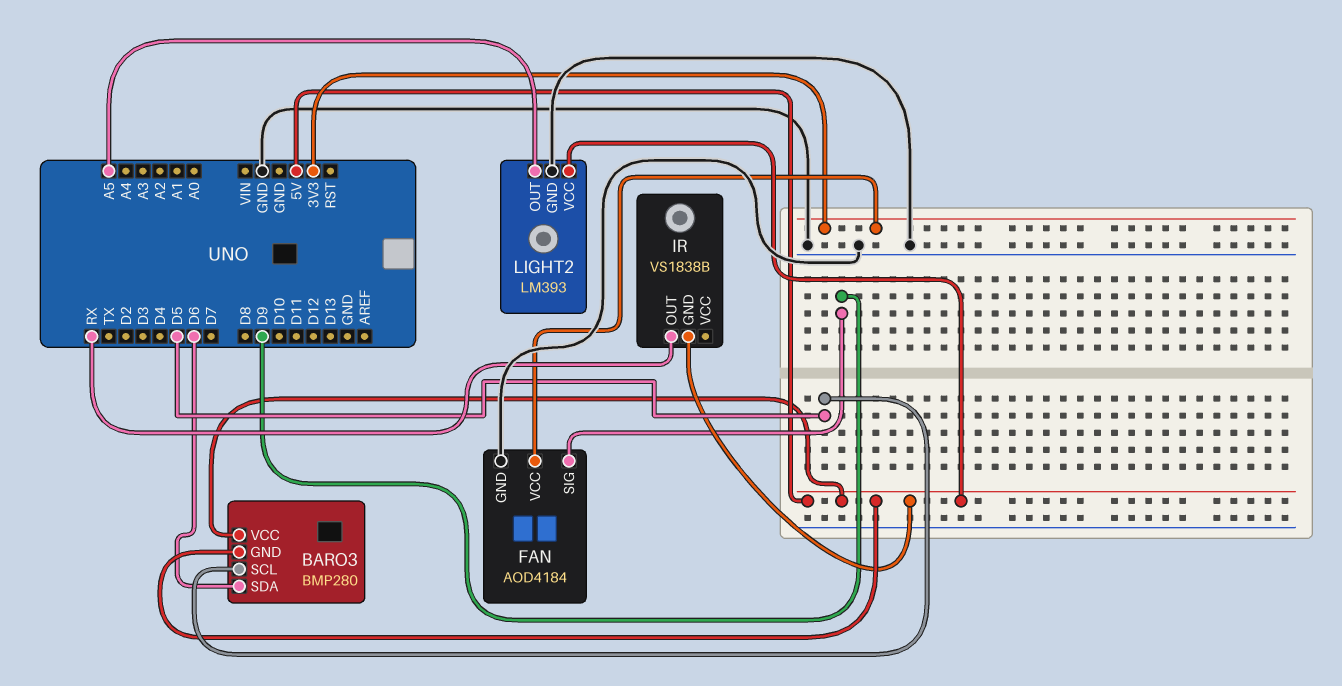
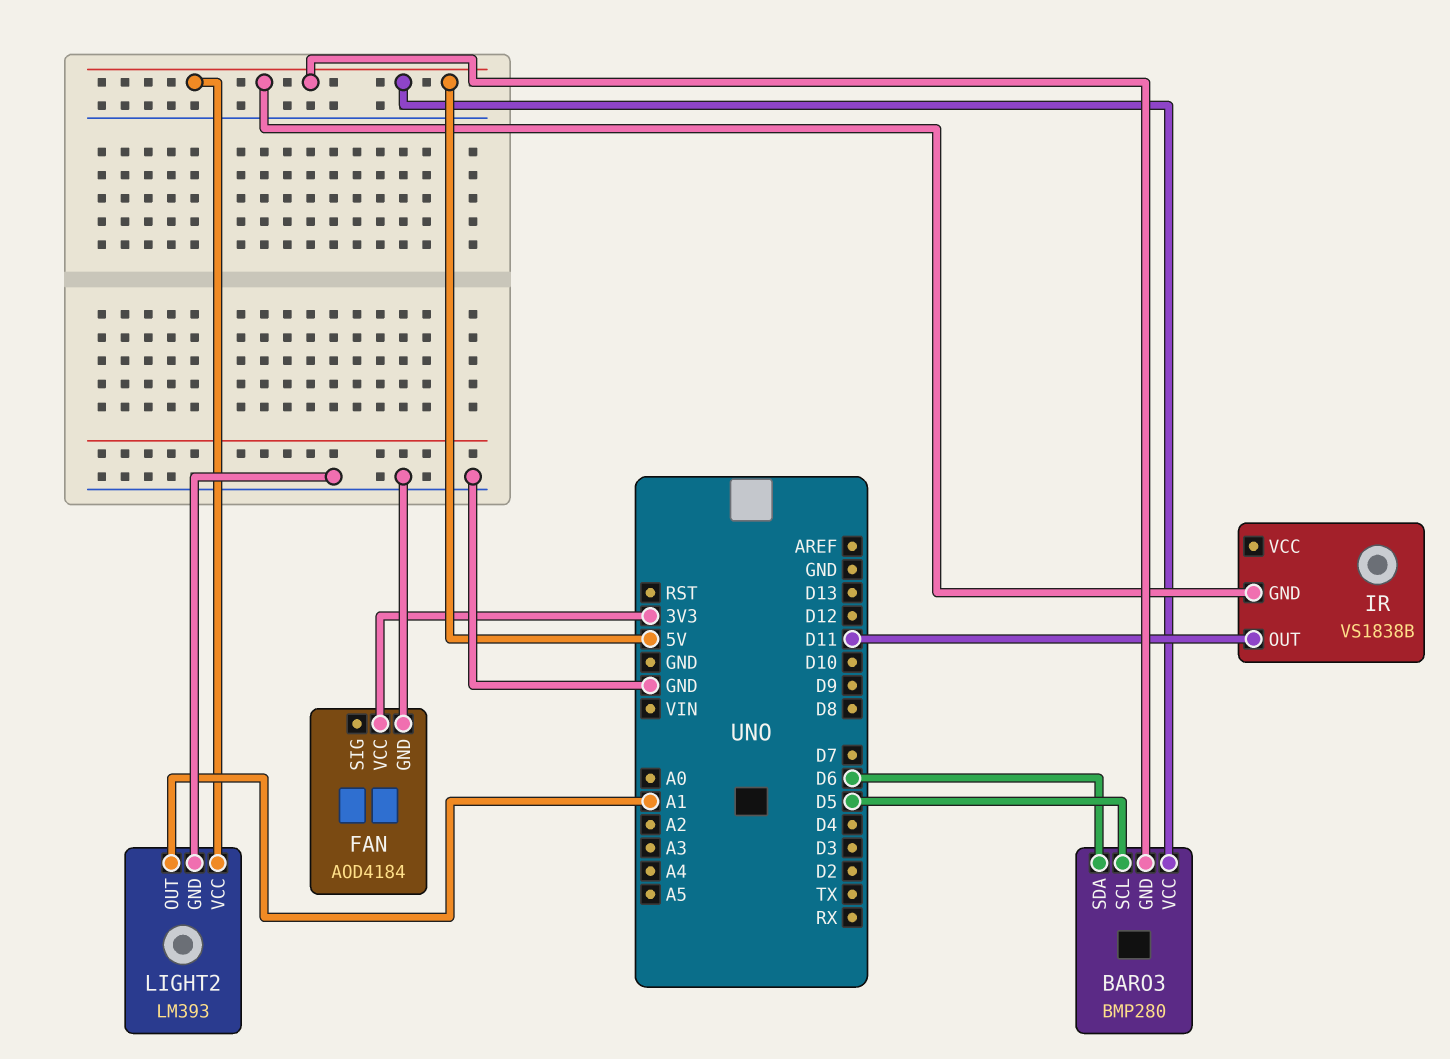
FAN pin SIG: D9 -> none
IR pin OUT: RX -> D11
LIGHT2 pin OUT: A5 -> A1

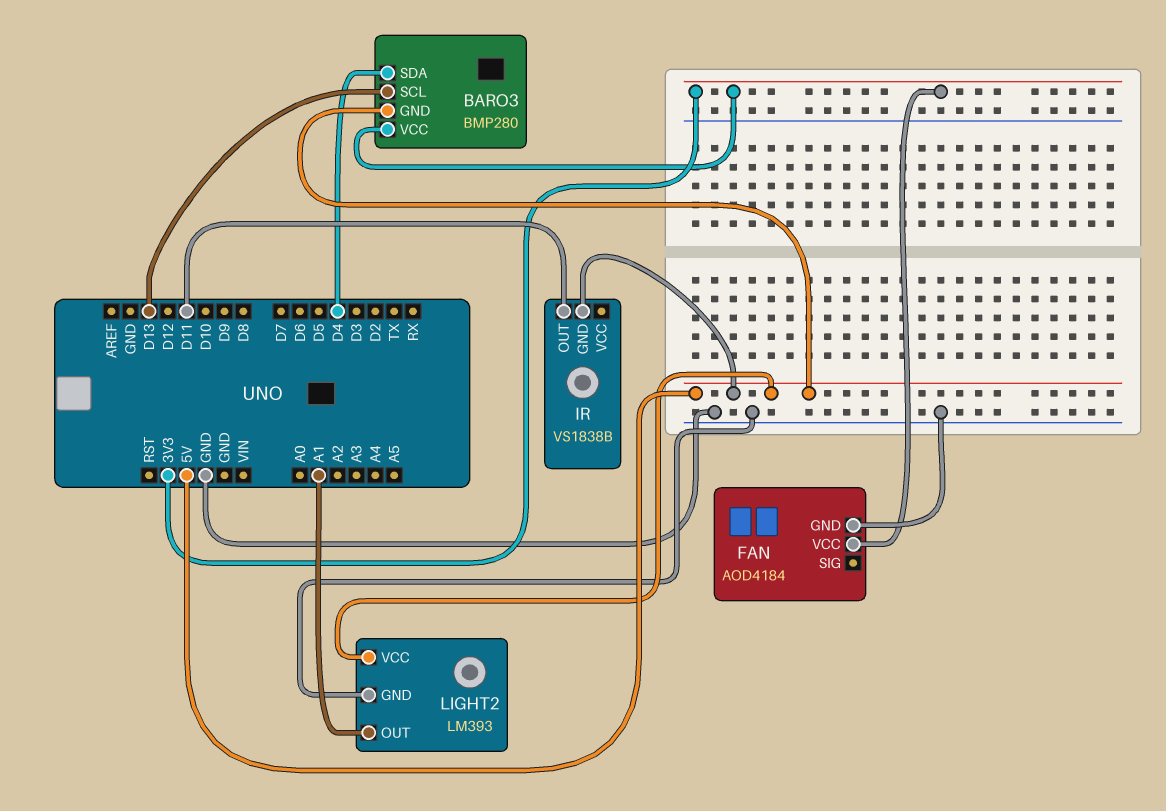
BARO3 pin SCL: D5 -> D13
BARO3 pin SDA: D6 -> D4
BARO3 pin VCC: 5V -> 3V3

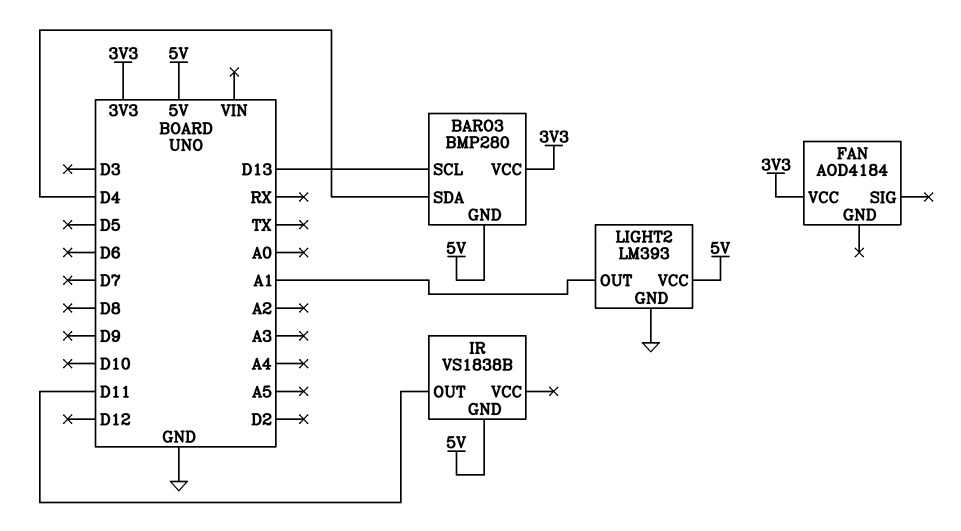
FAN pin GND: GND -> none

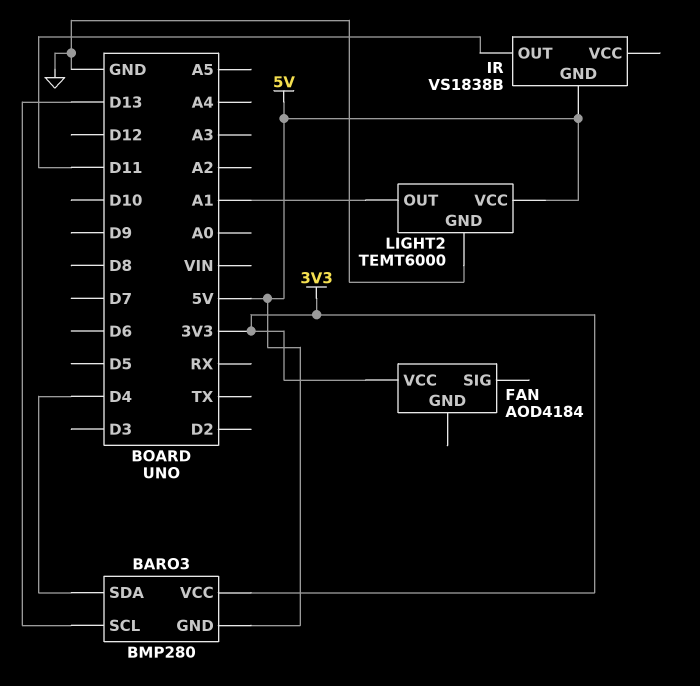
LIGHT2: LM393 -> TEMT6000

